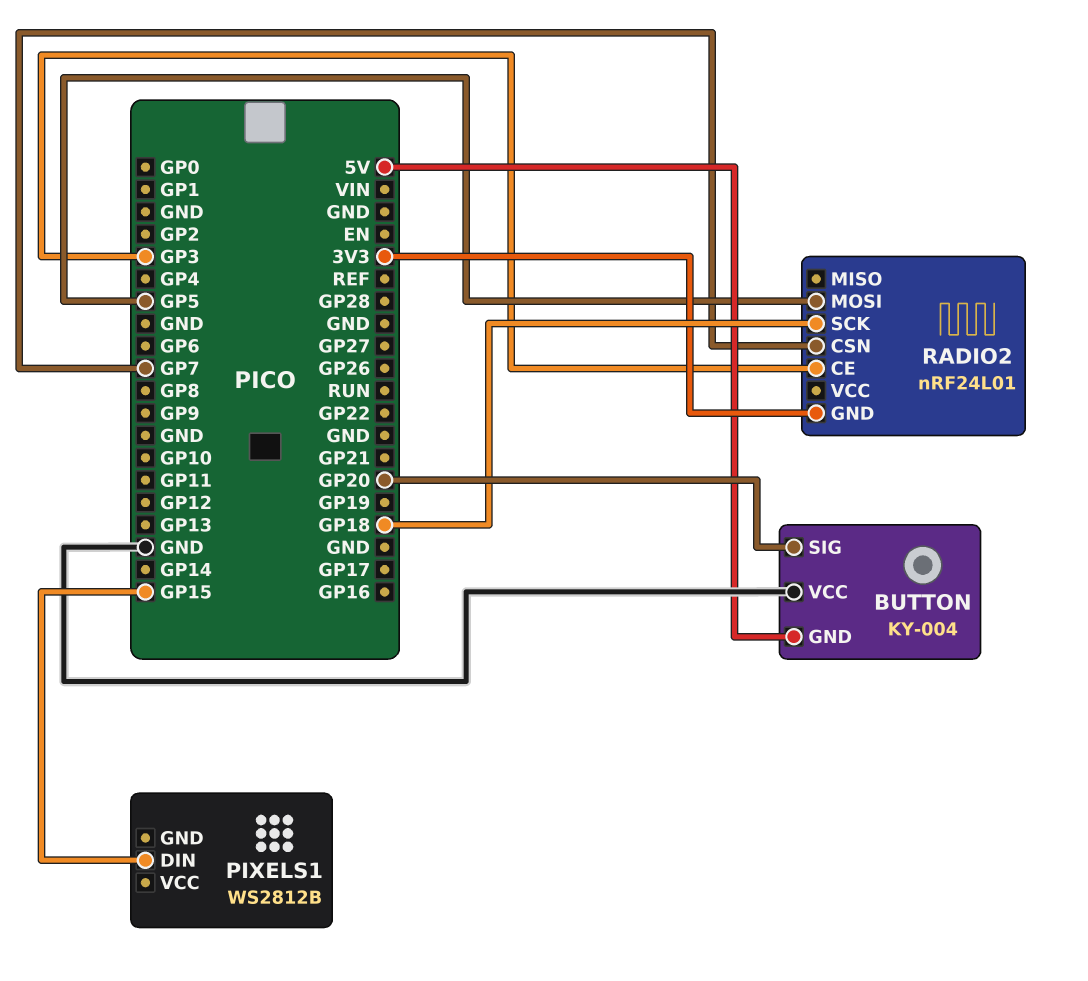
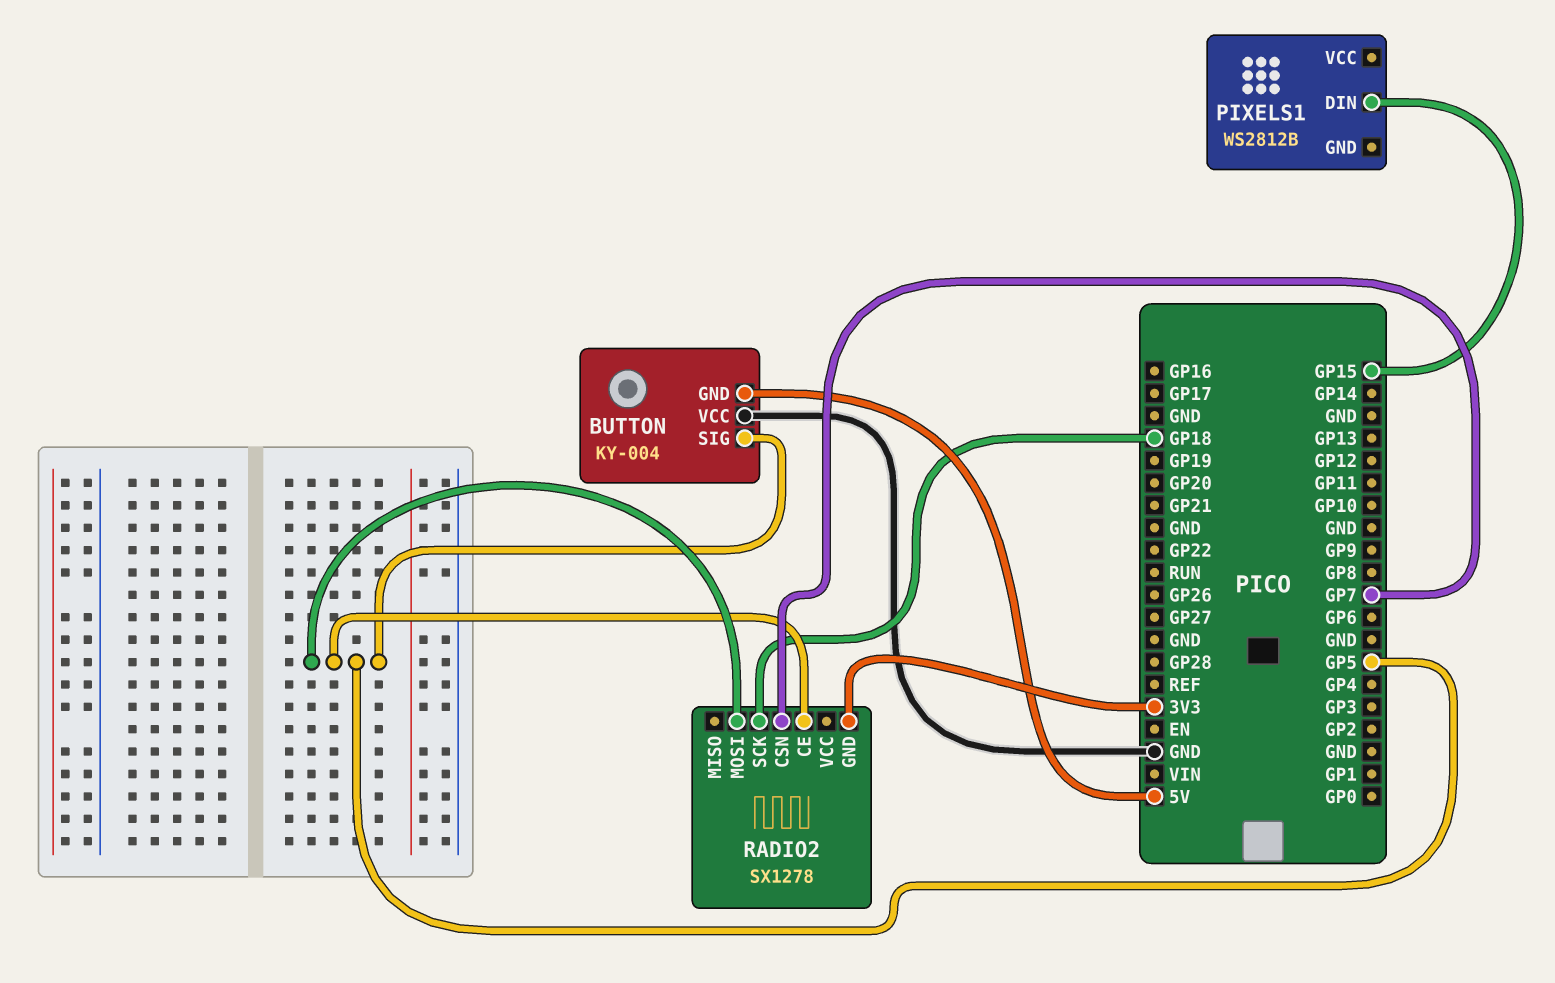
BUTTON pin SIG: GP20 -> GP5
RADIO2: nRF24L01 -> SX1278
RADIO2 pin CE: GP3 -> GP5

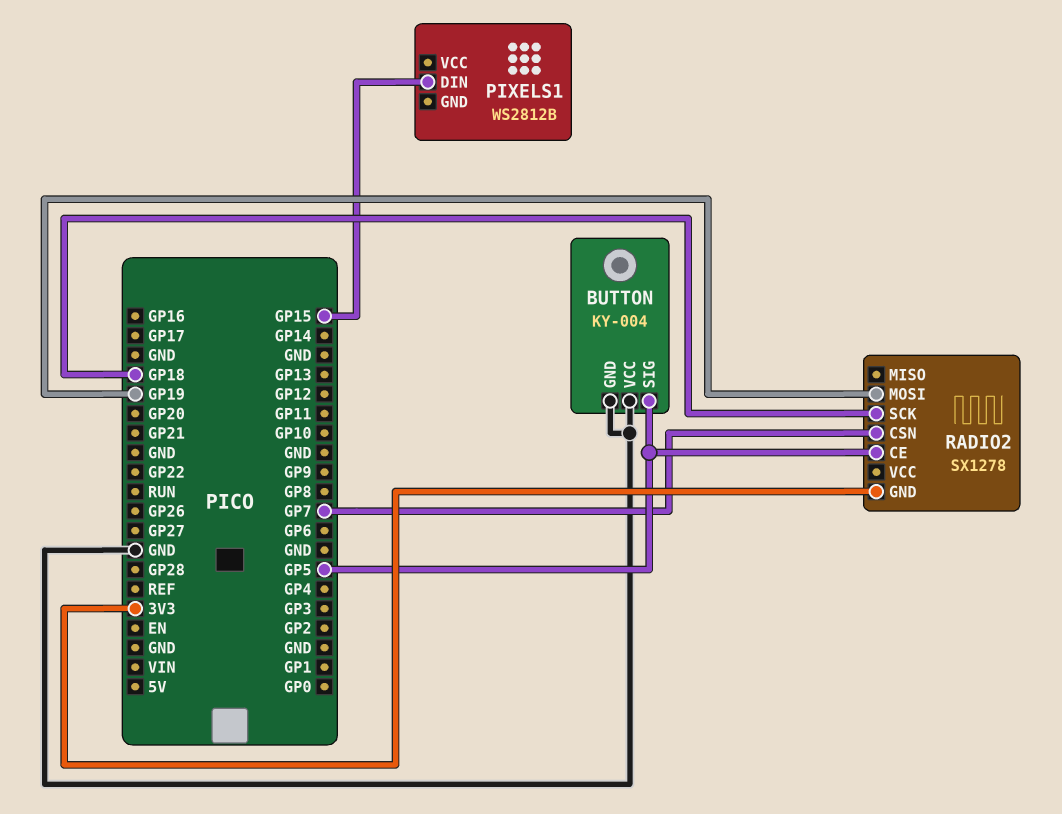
BUTTON pin GND: 5V -> GND
RADIO2 pin MOSI: GP5 -> GP19

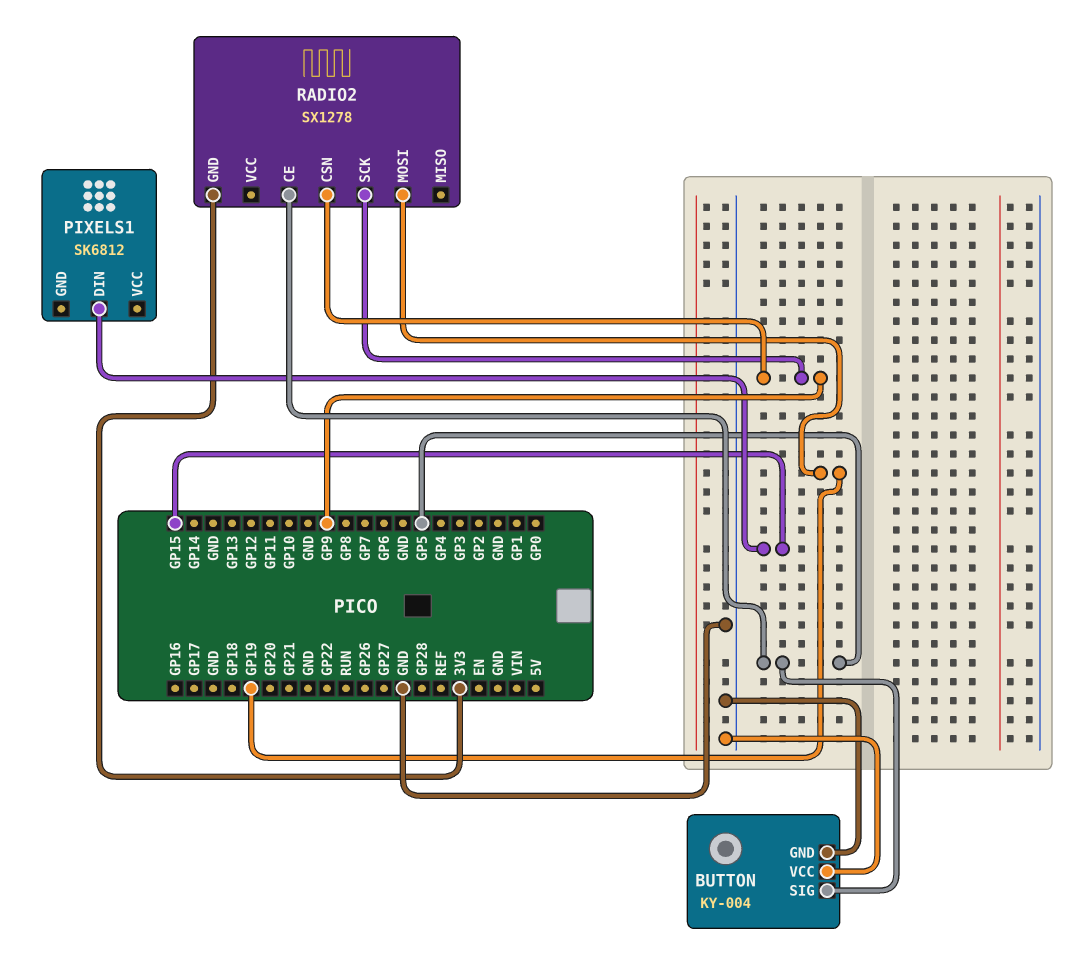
PIXELS1: WS2812B -> SK6812
RADIO2 pin CSN: GP7 -> GP9
RADIO2 pin SCK: GP18 -> GP9

